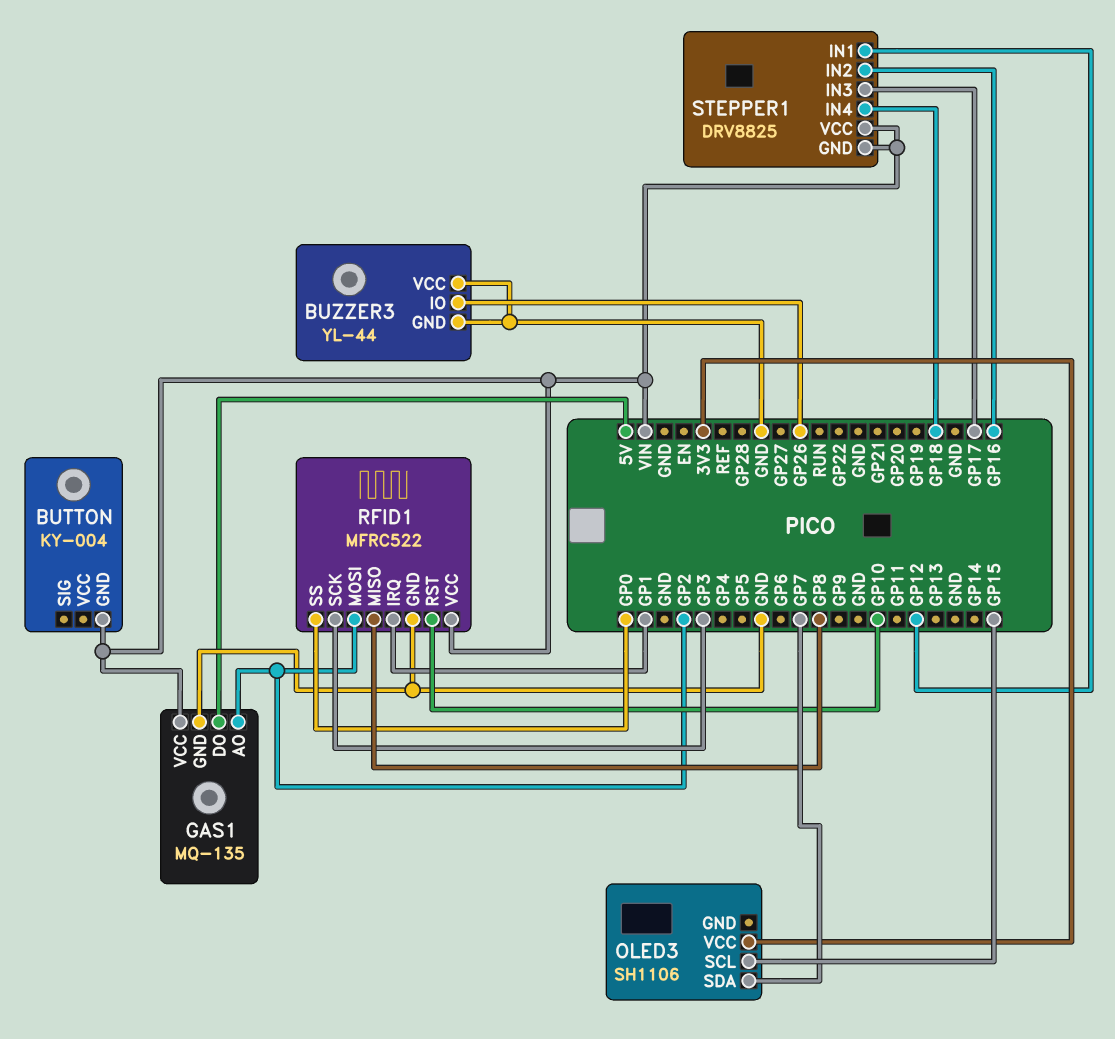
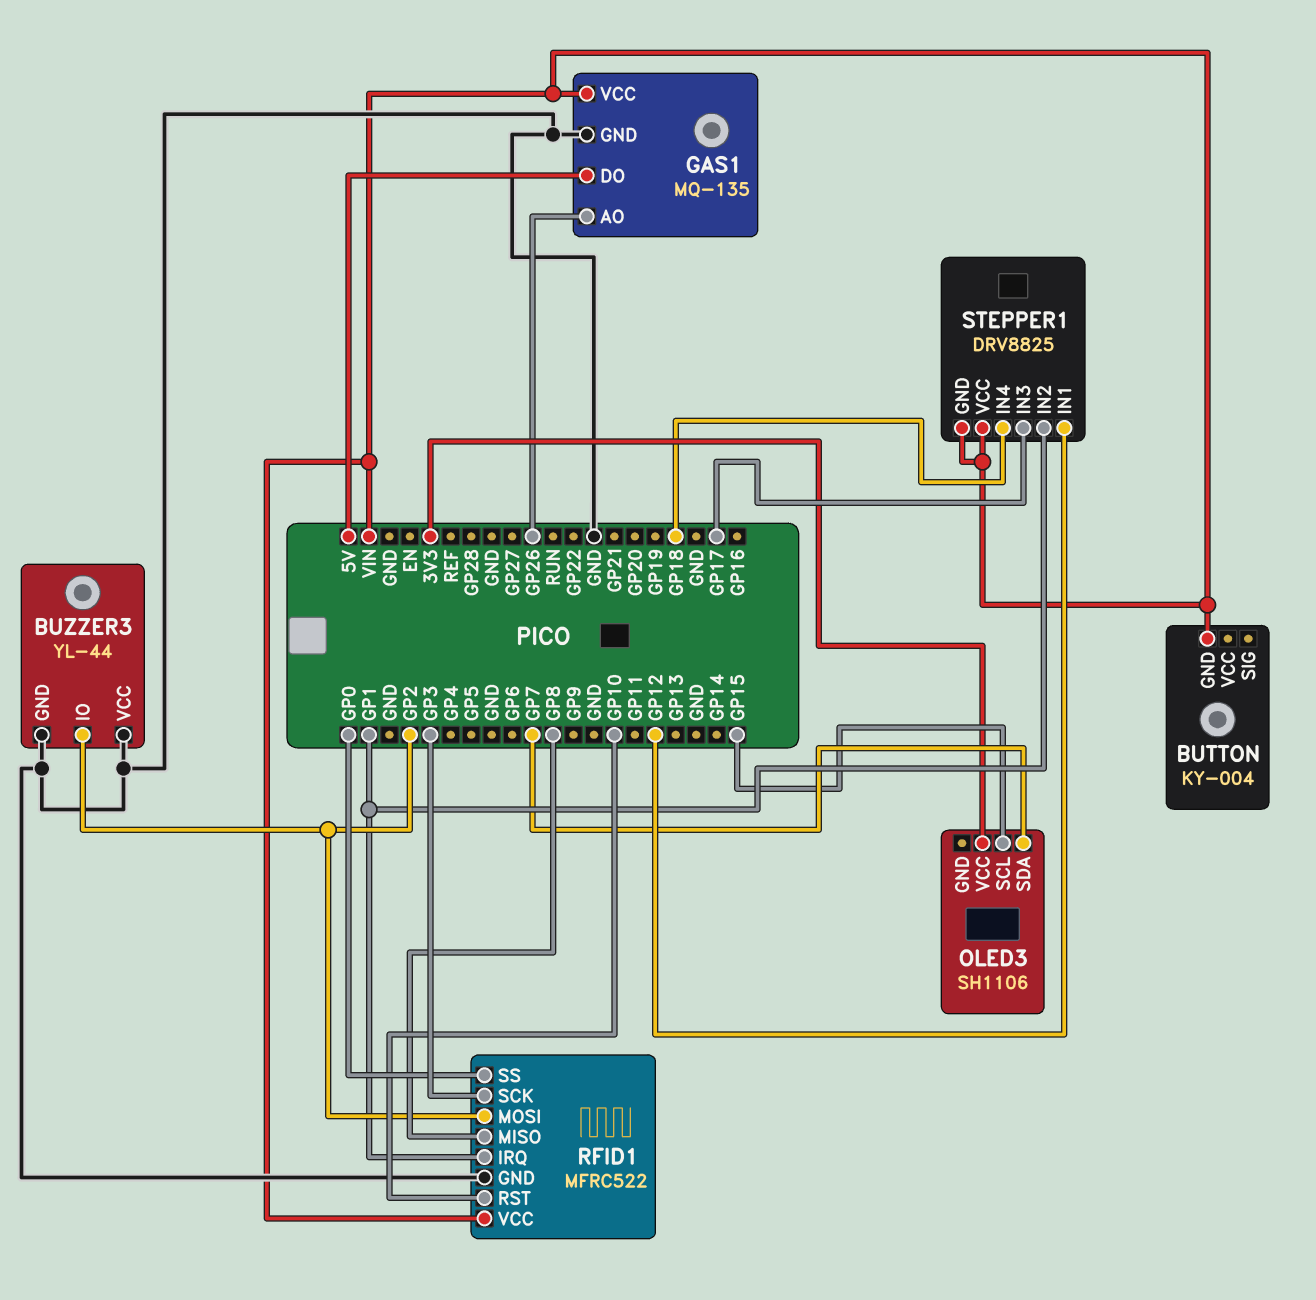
BUZZER3 pin IO: GP26 -> GP2
GAS1 pin AO: GP2 -> GP26
STEPPER1 pin IN2: GP16 -> GP1

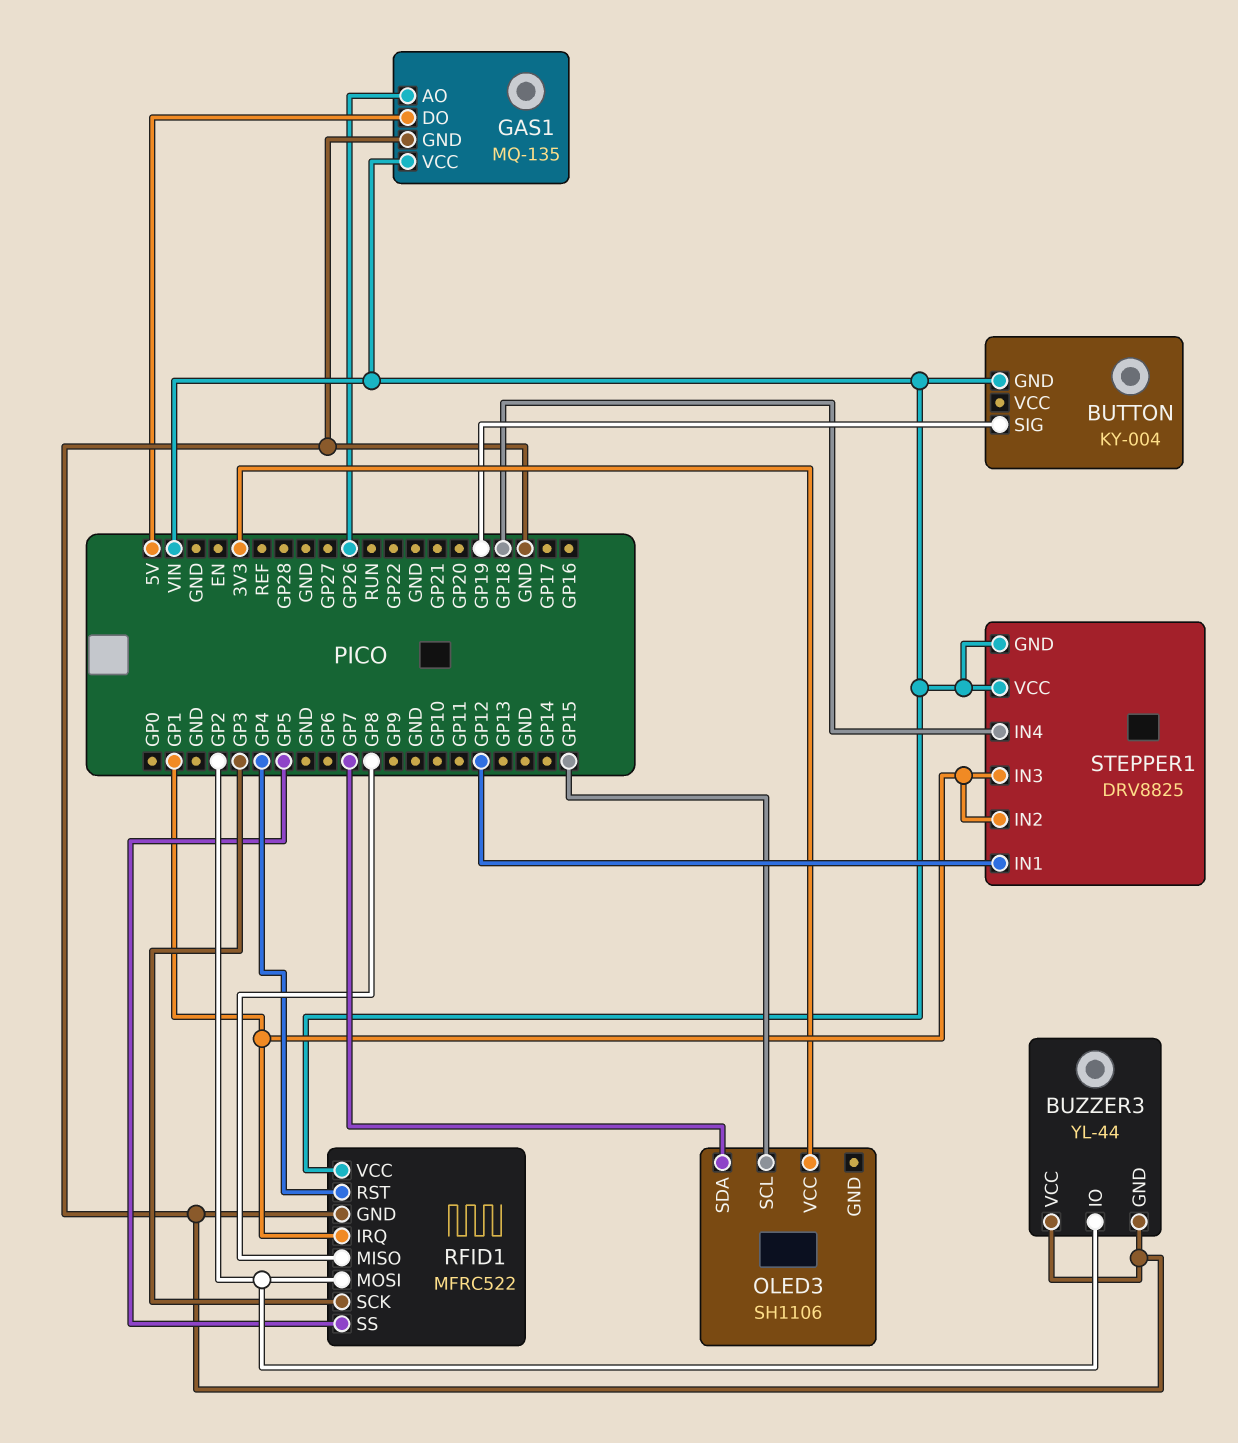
BUTTON pin SIG: none -> GP19
RFID1 pin RST: GP10 -> GP4
RFID1 pin SS: GP0 -> GP5
STEPPER1 pin IN3: GP17 -> GP1

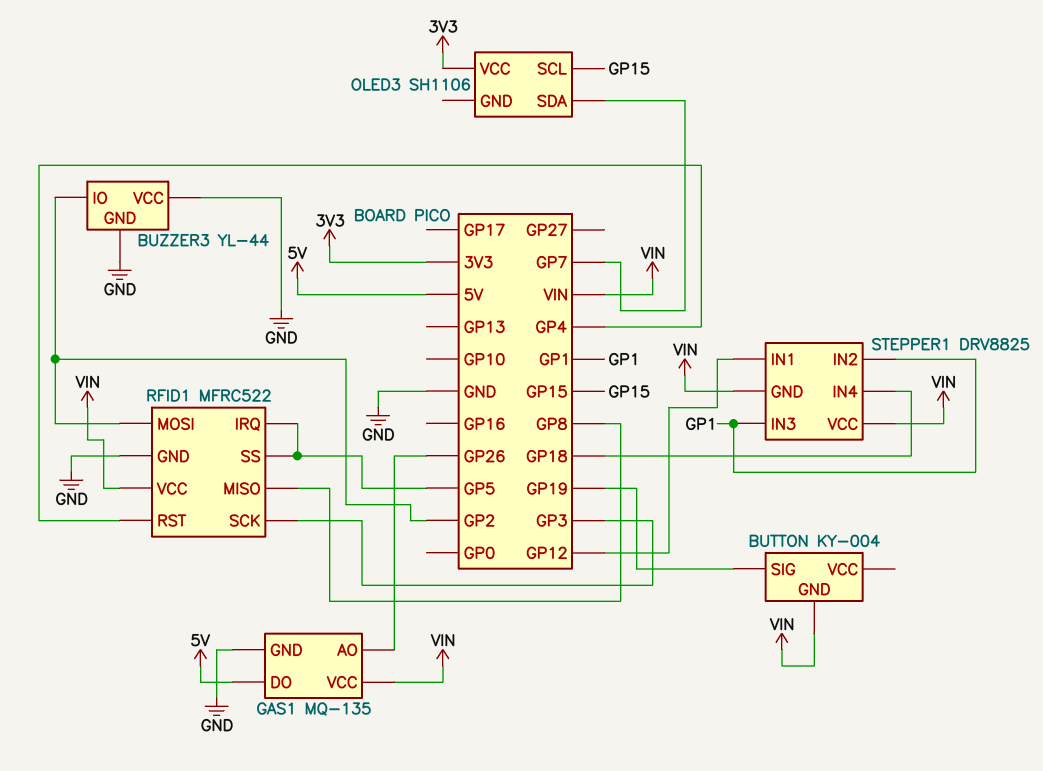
RFID1 pin IRQ: GP1 -> GP5

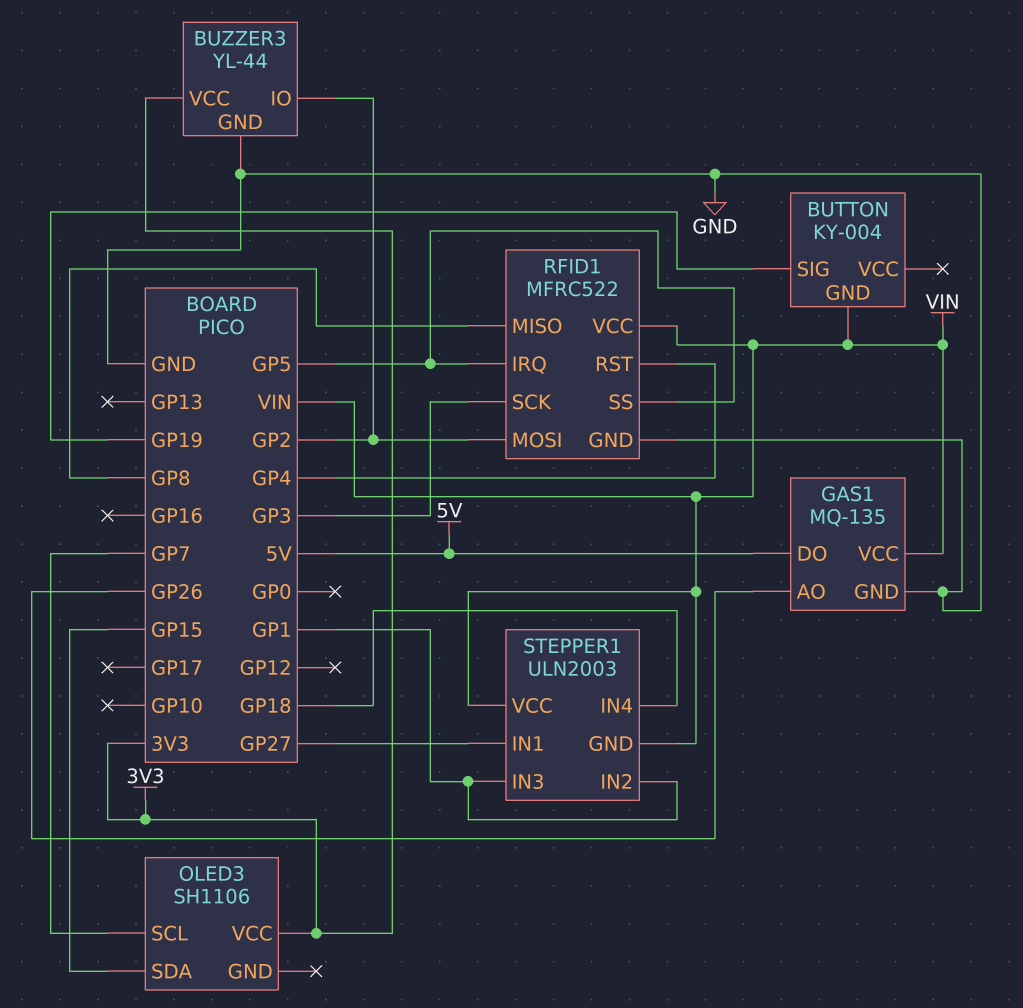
BUZZER3 pin VCC: GND -> 3V3
OLED3 pin SCL: GP15 -> GP7
OLED3 pin SDA: GP7 -> GP15
STEPPER1: DRV8825 -> ULN2003
STEPPER1 pin IN1: GP12 -> GP27

